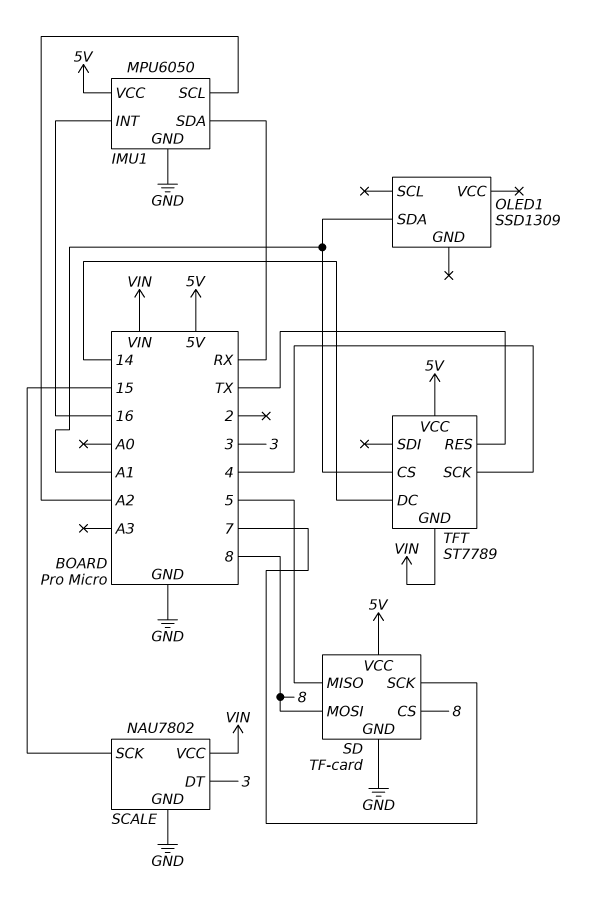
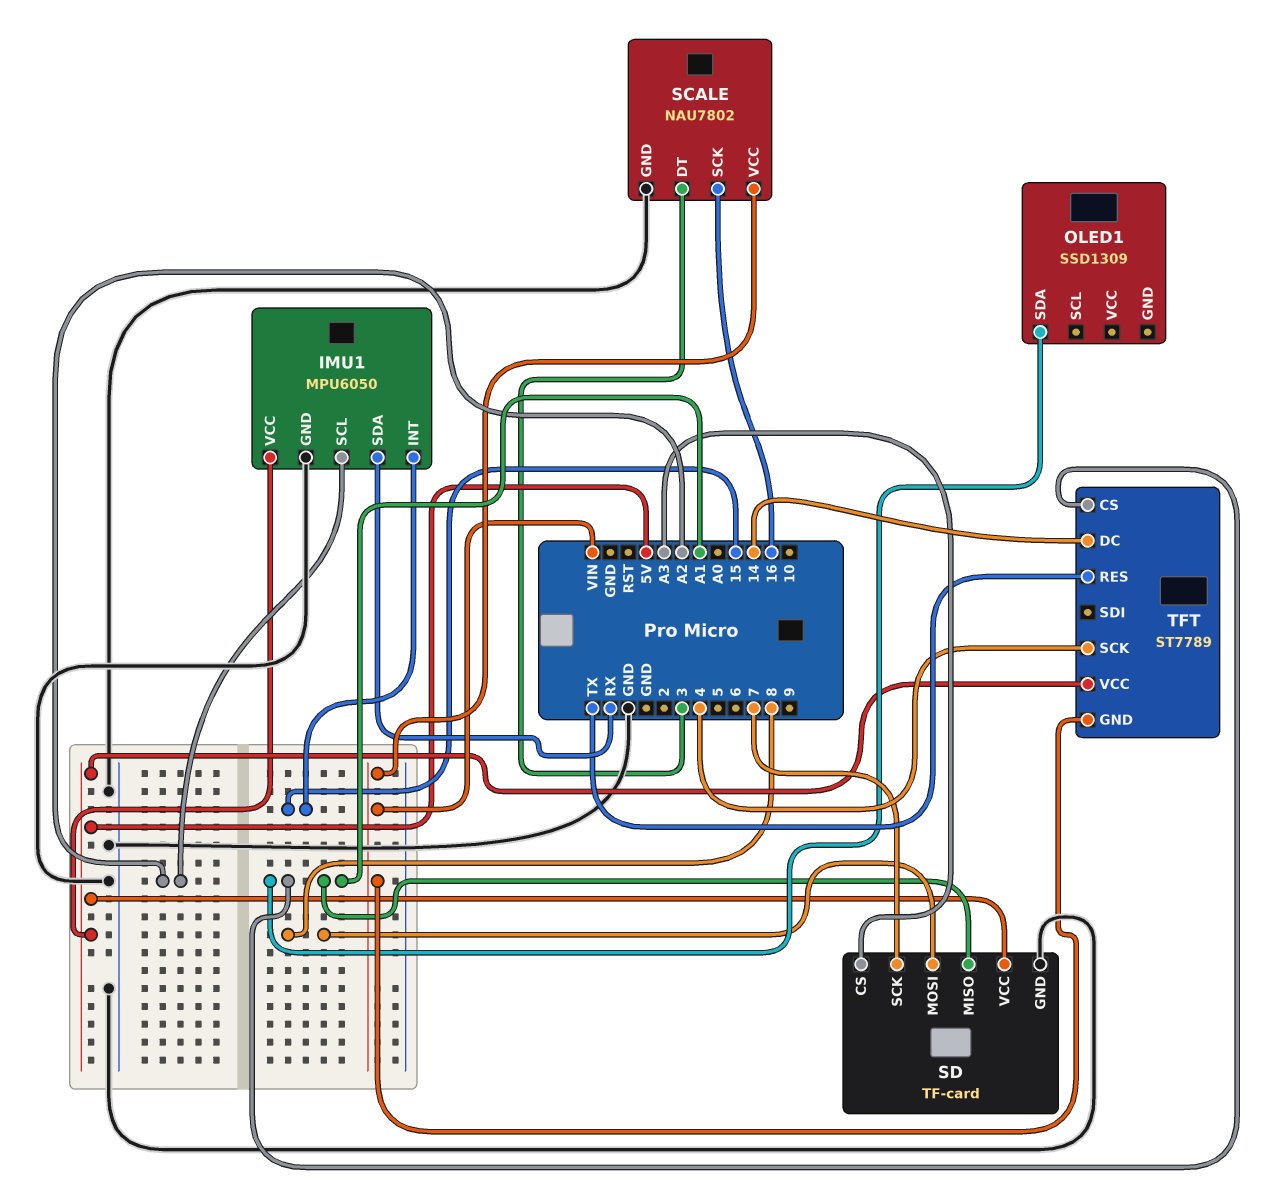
IMU1 pin INT: 16 -> 15
SCALE pin SCK: 15 -> 16
SD pin CS: 8 -> A3
SD pin MISO: 5 -> A1

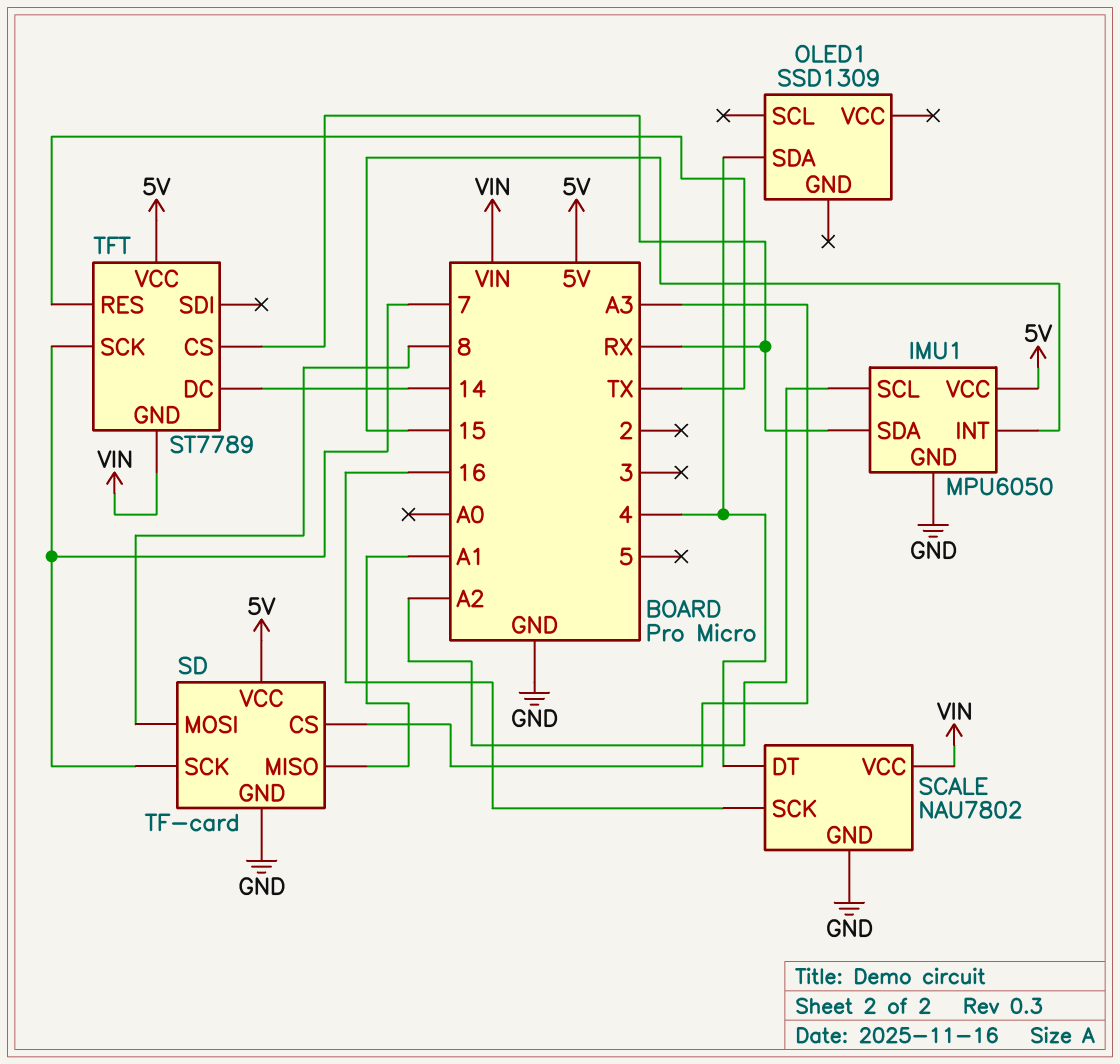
OLED1 pin SDA: A1 -> 4
SCALE pin DT: 3 -> 4
TFT pin CS: A1 -> RX
TFT pin SCK: 4 -> 7

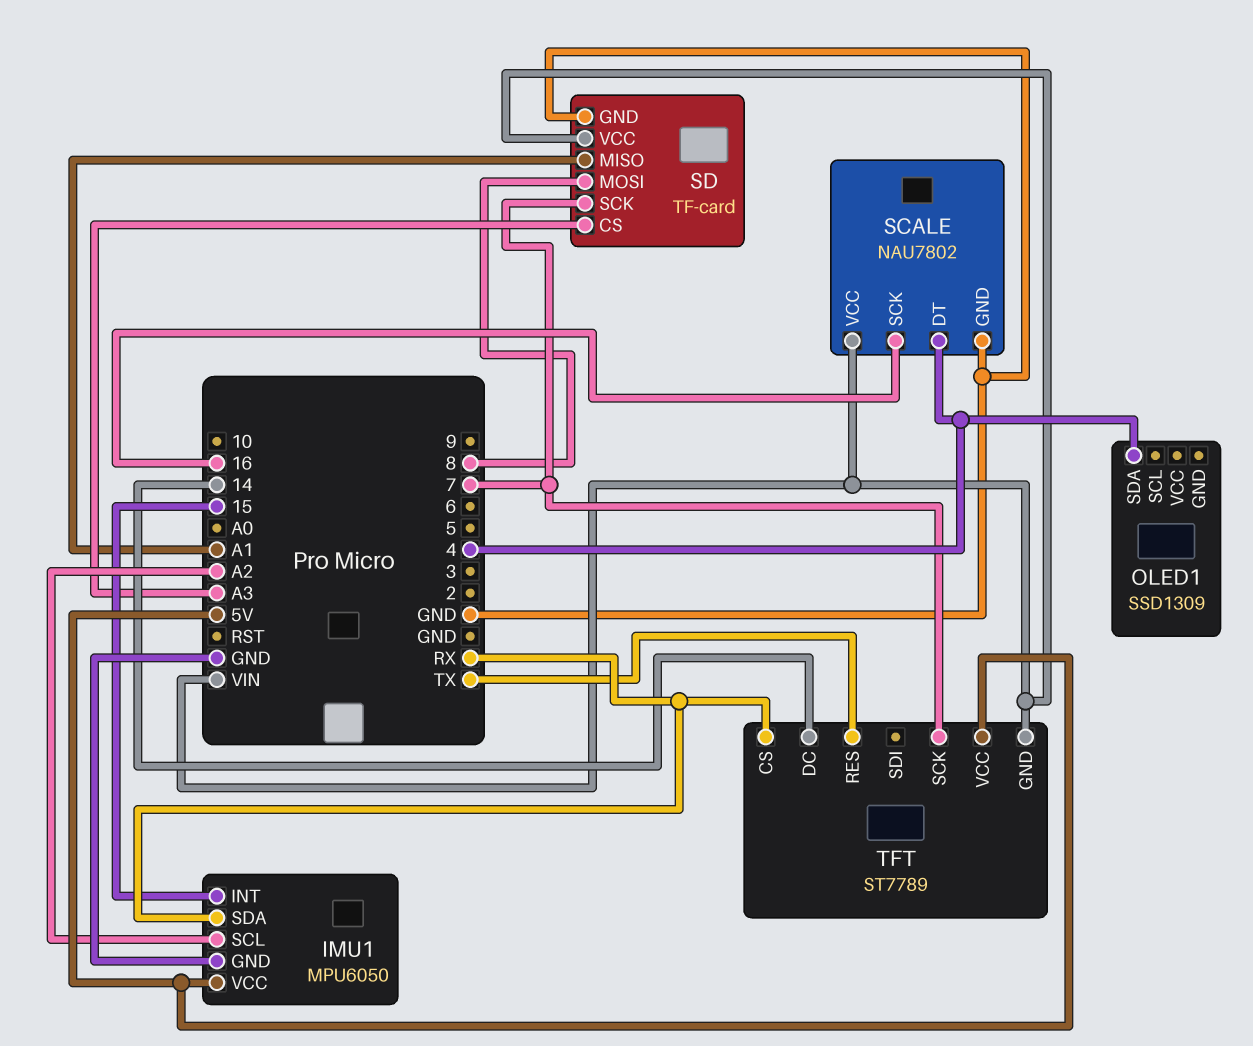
SD pin VCC: 5V -> VIN

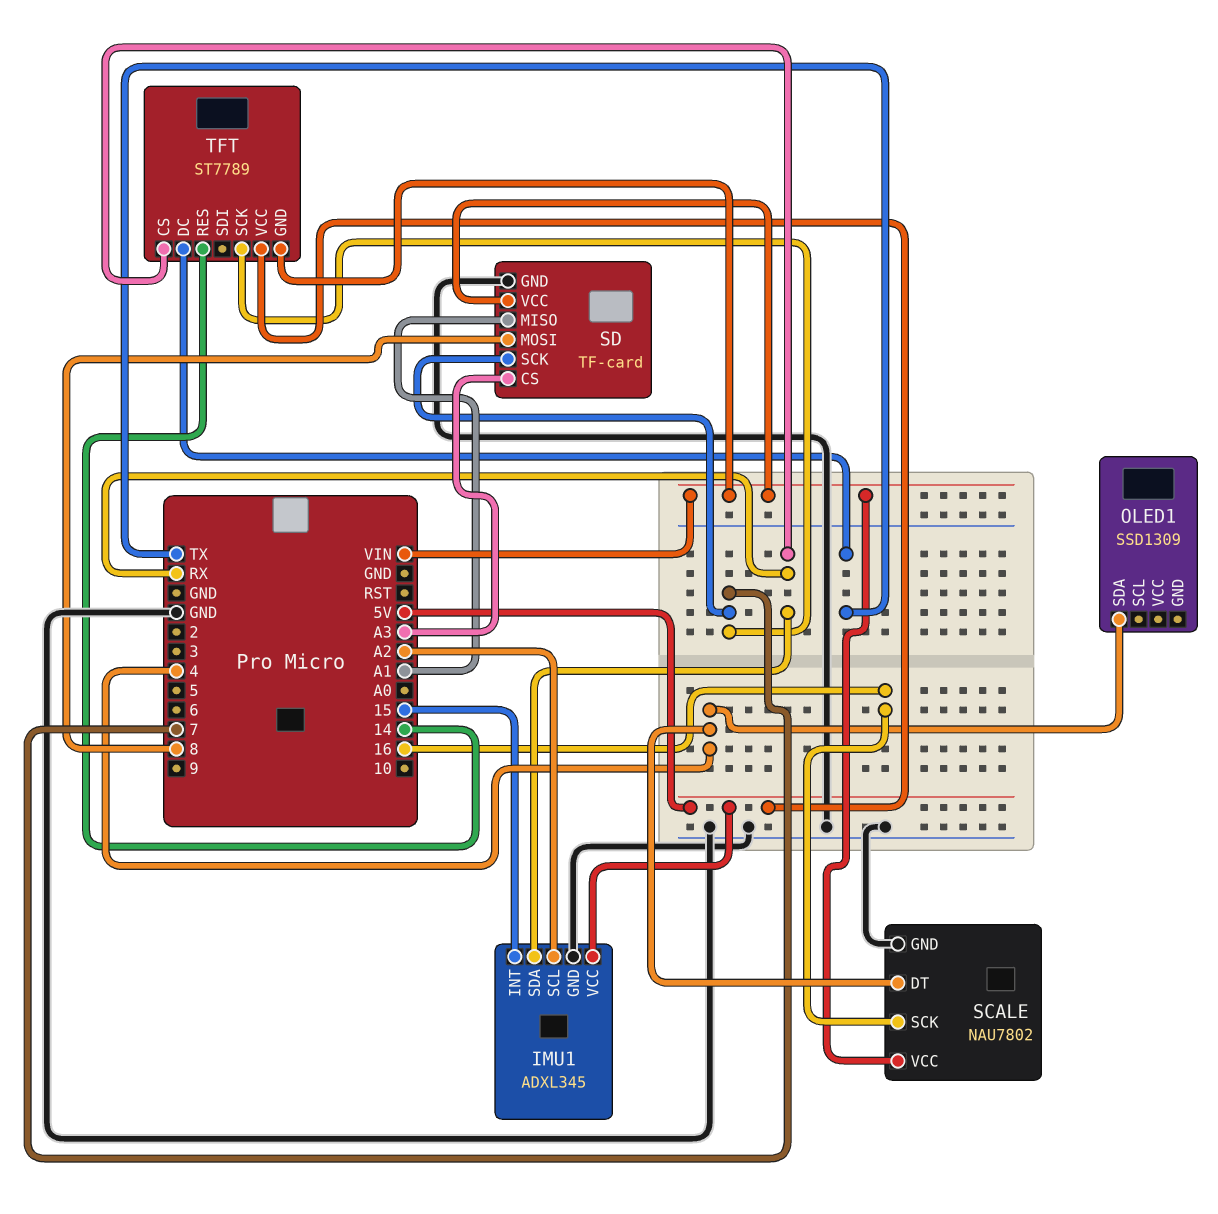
IMU1: MPU6050 -> ADXL345
TFT pin DC: 14 -> TX
TFT pin RES: TX -> 14

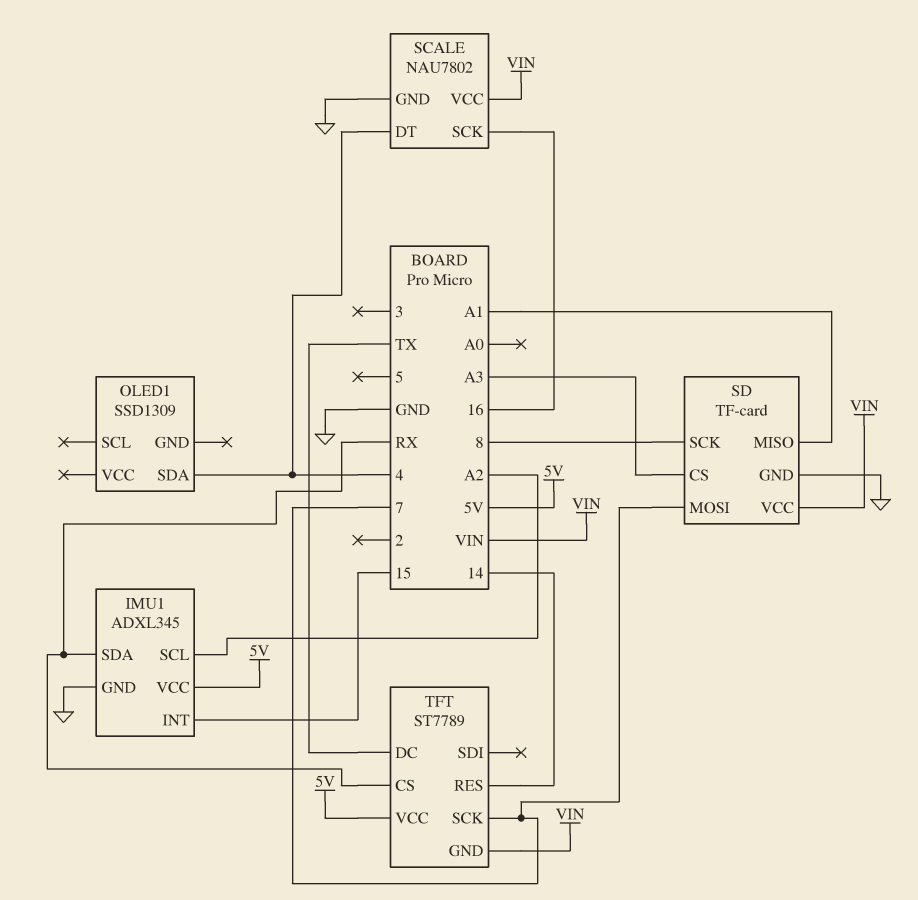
SD pin MOSI: 8 -> 7
SD pin SCK: 7 -> 8

